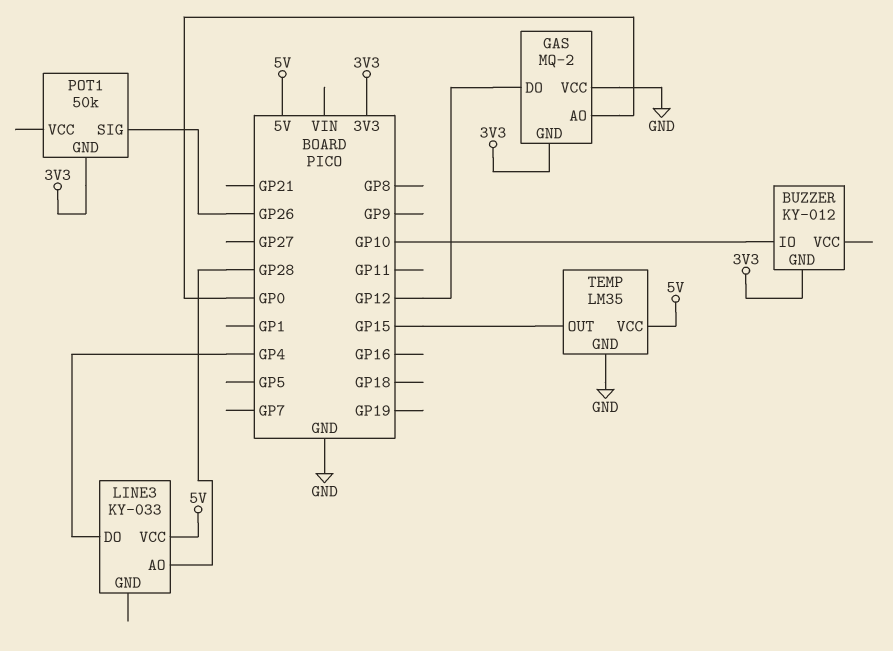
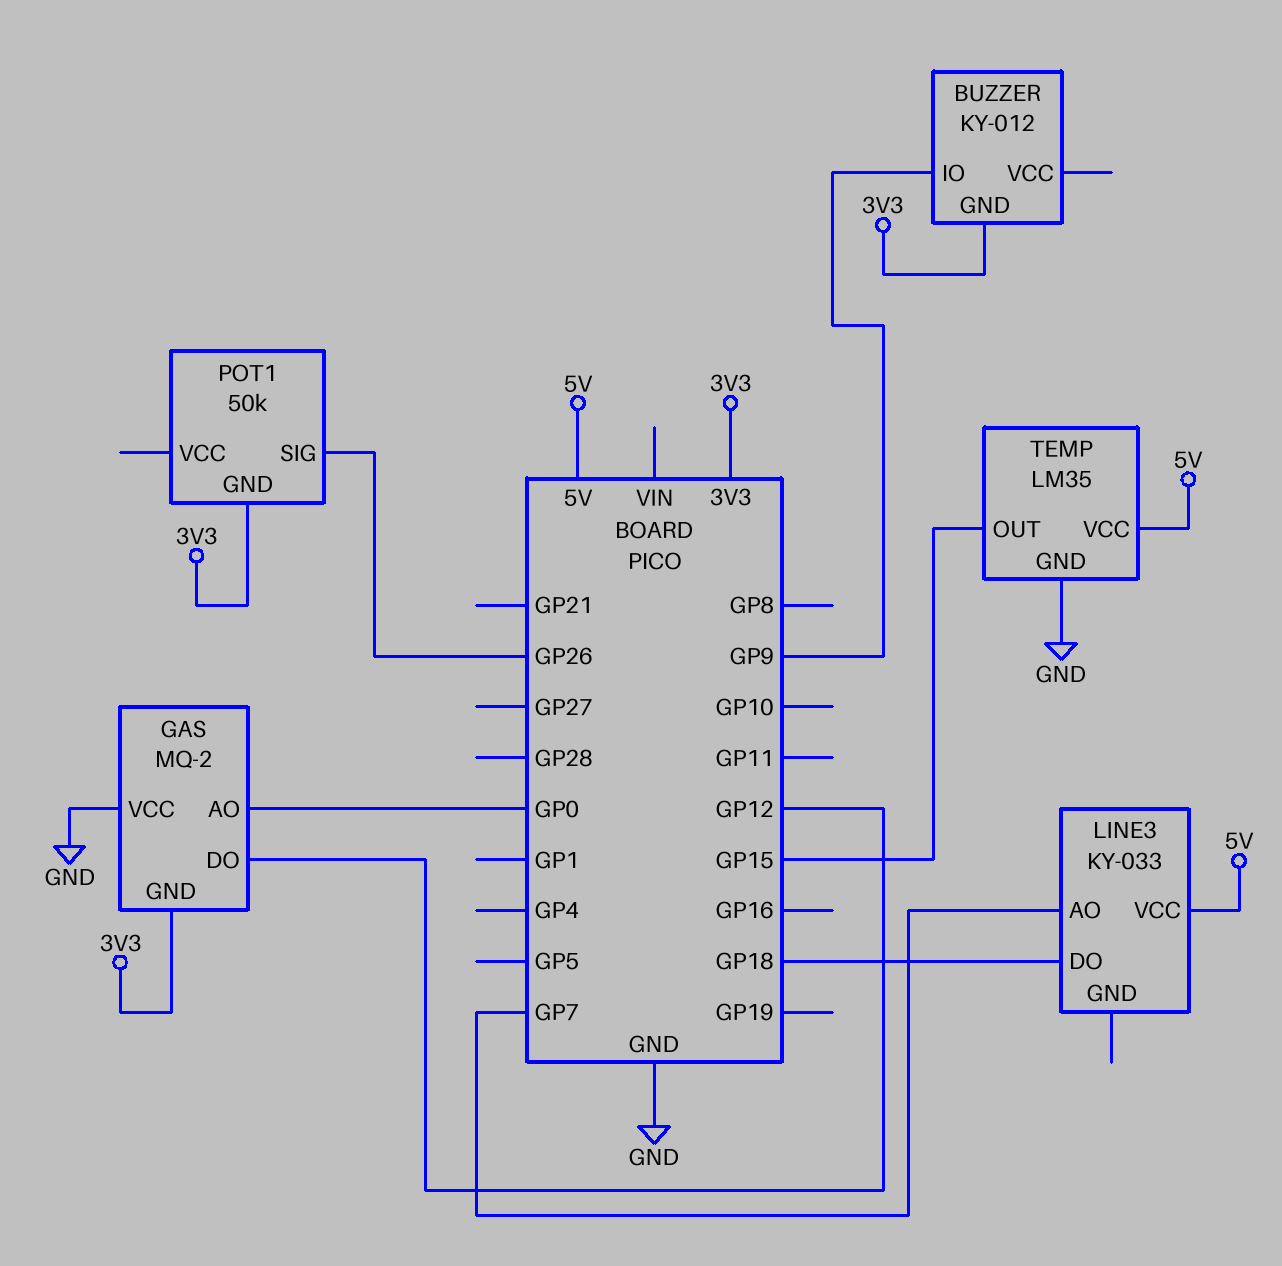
BUZZER pin IO: GP10 -> GP9
LINE3 pin AO: GP28 -> GP7
LINE3 pin DO: GP4 -> GP18

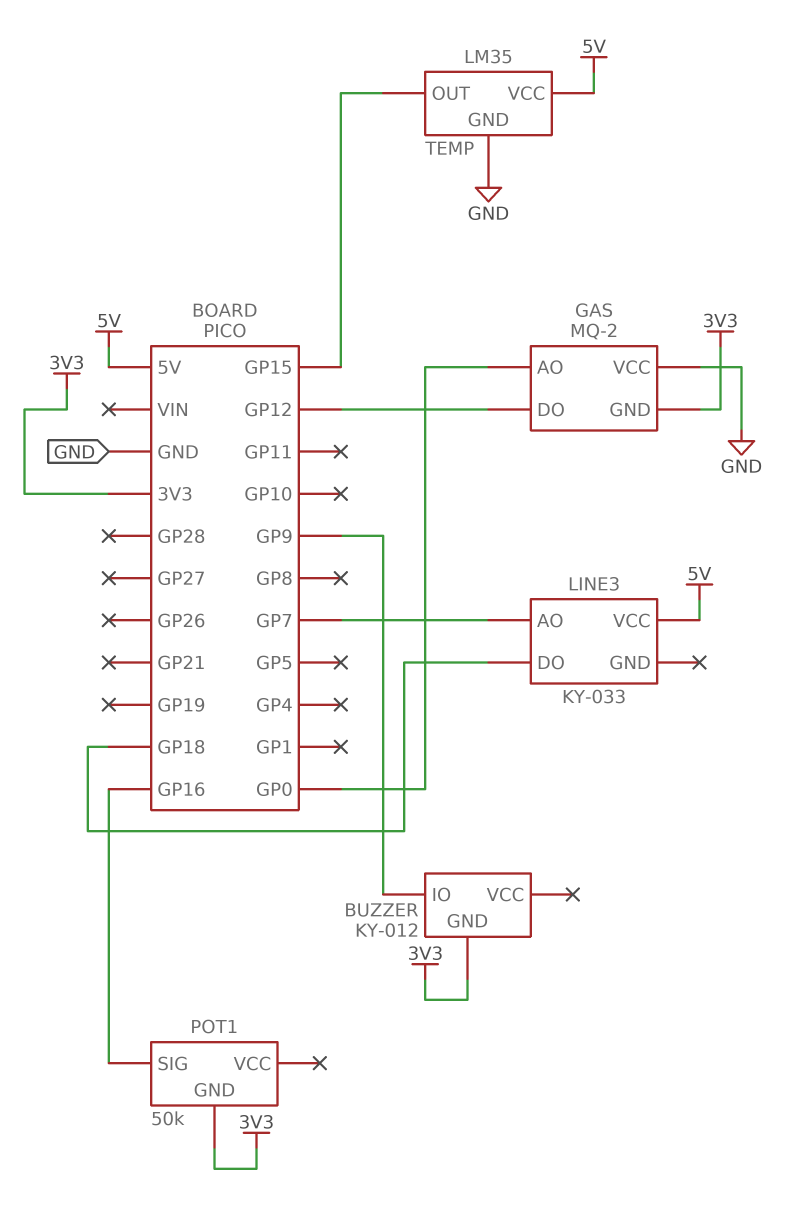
POT1 pin SIG: GP26 -> GP16

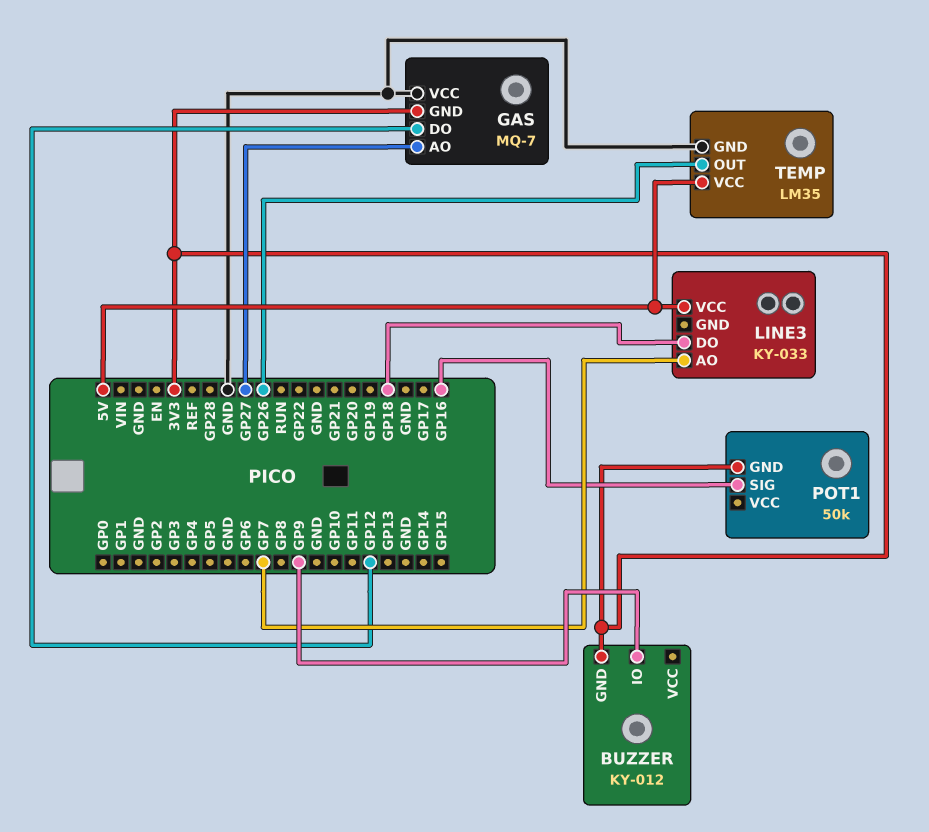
GAS: MQ-2 -> MQ-7
GAS pin AO: GP0 -> GP27
TEMP pin OUT: GP15 -> GP26

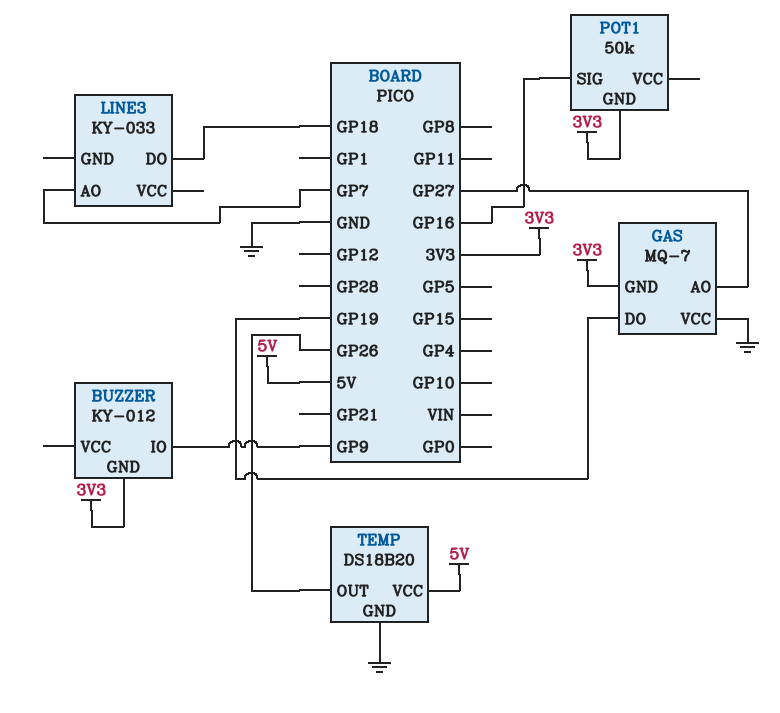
GAS pin DO: GP12 -> GP19
LINE3 pin VCC: 5V -> none
TEMP: LM35 -> DS18B20

